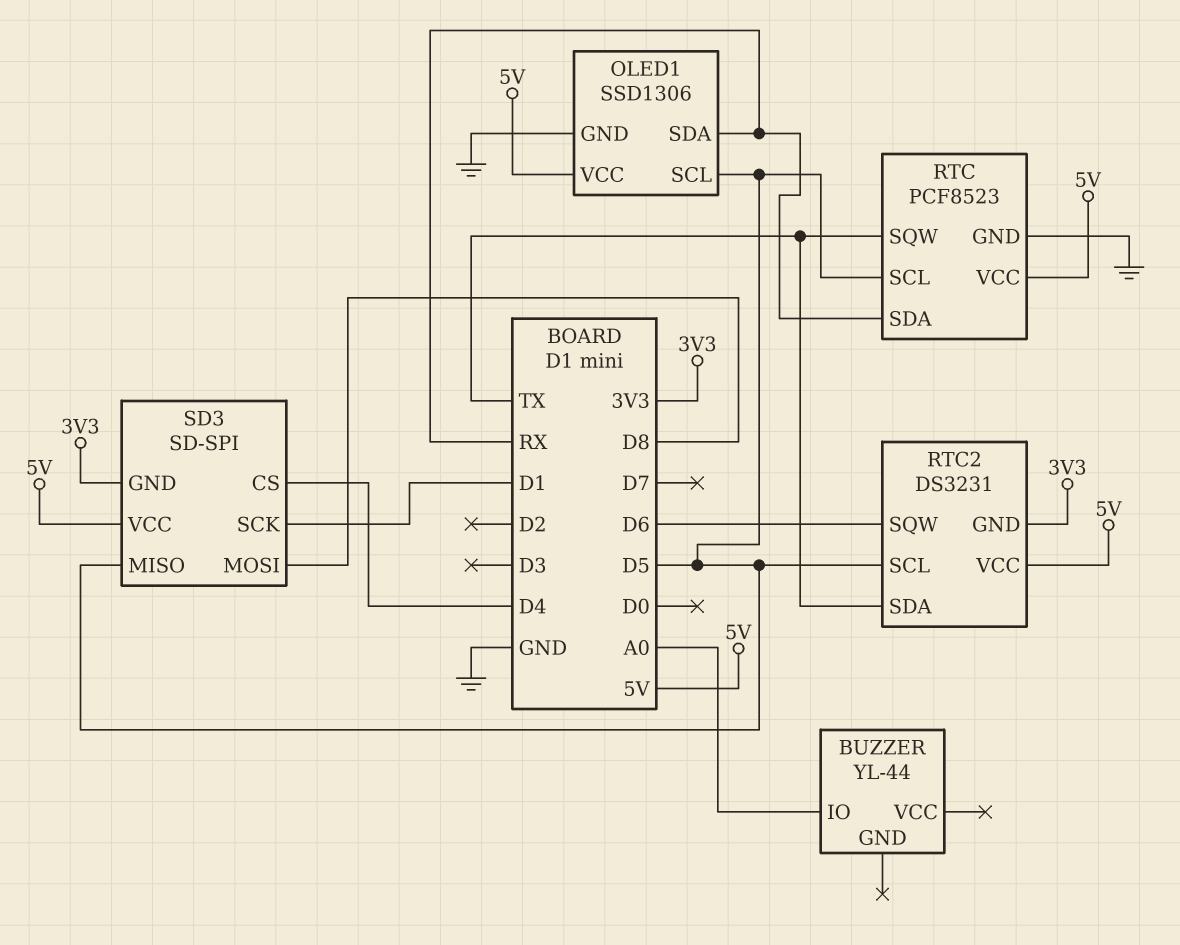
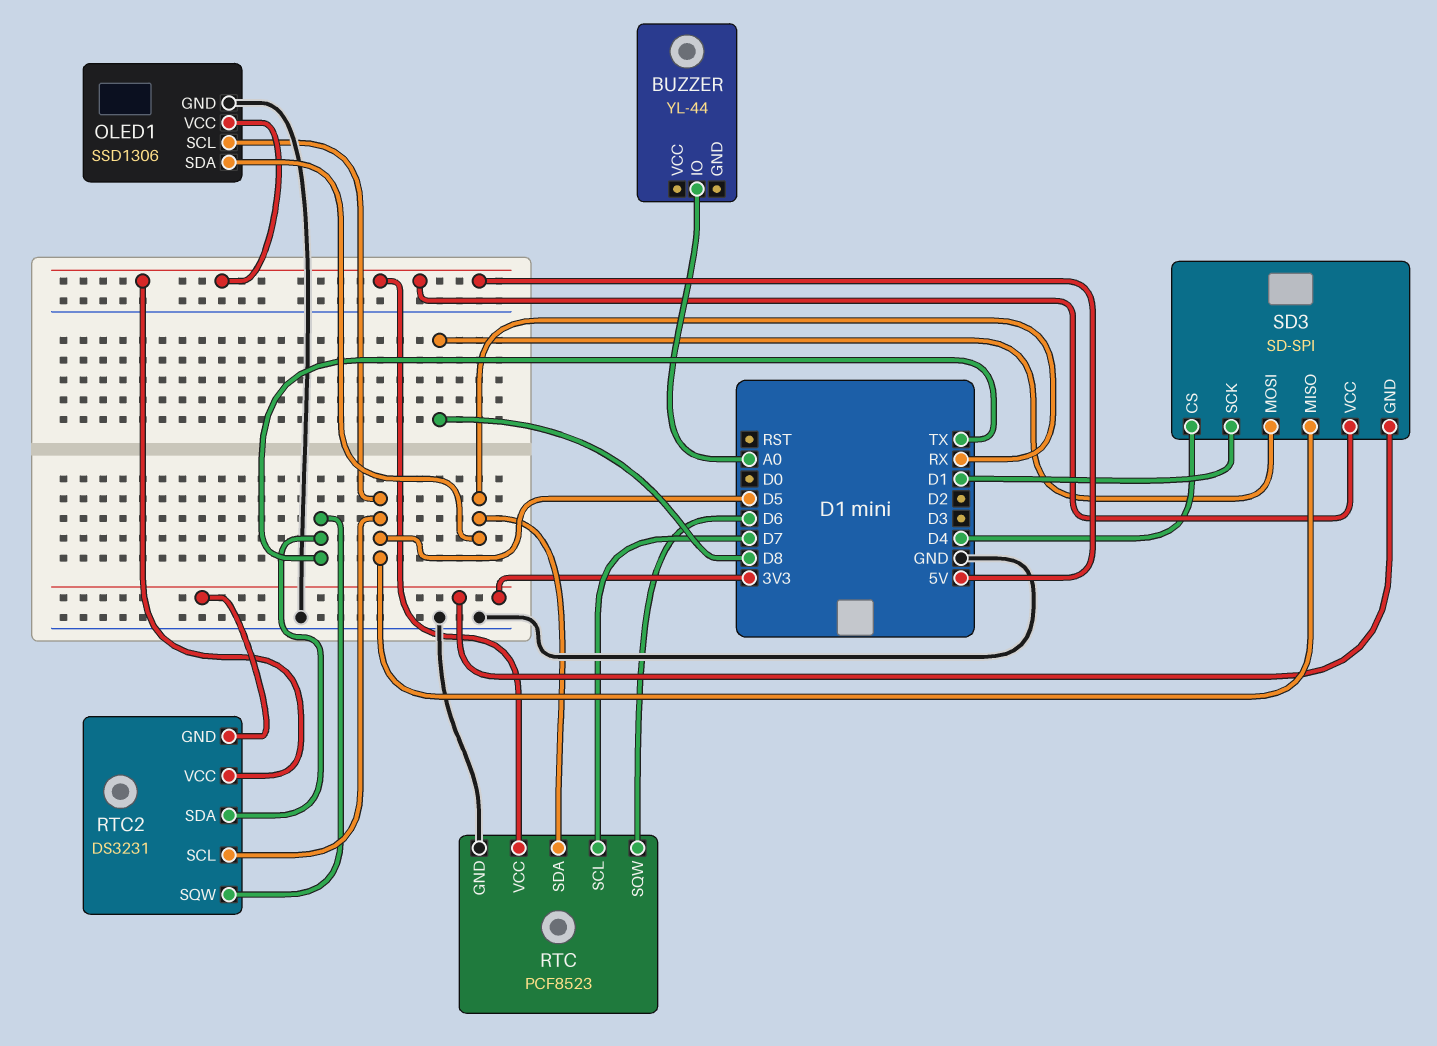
RTC pin SCL: D5 -> D7
RTC pin SQW: TX -> D6
RTC2 pin SQW: D6 -> TX

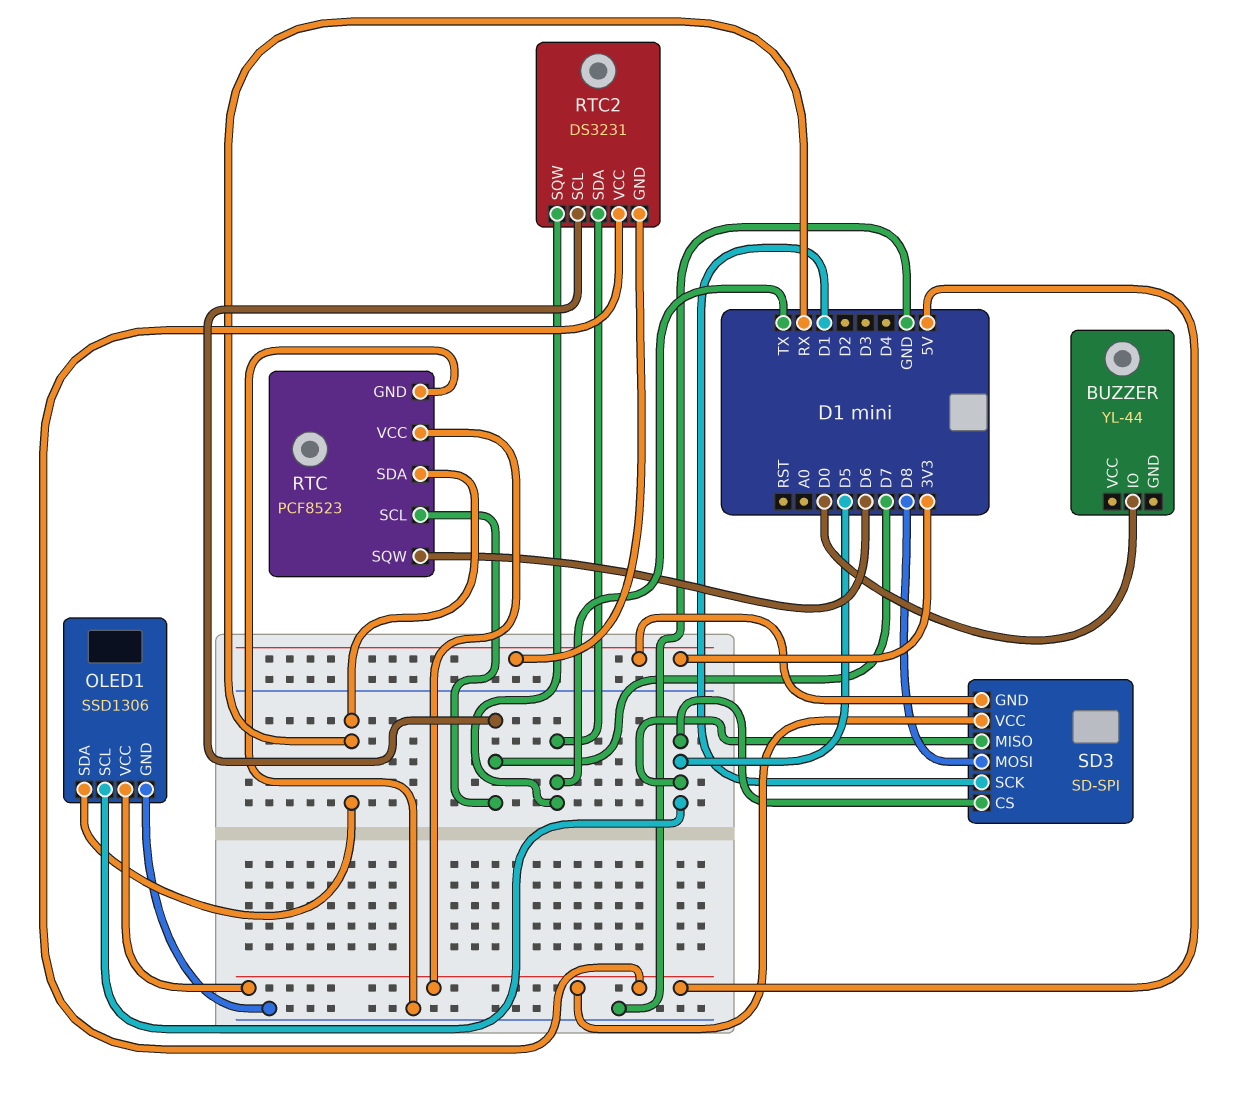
BUZZER pin IO: A0 -> D0
RTC2 pin SCL: D5 -> D7
SD3 pin CS: D4 -> D5

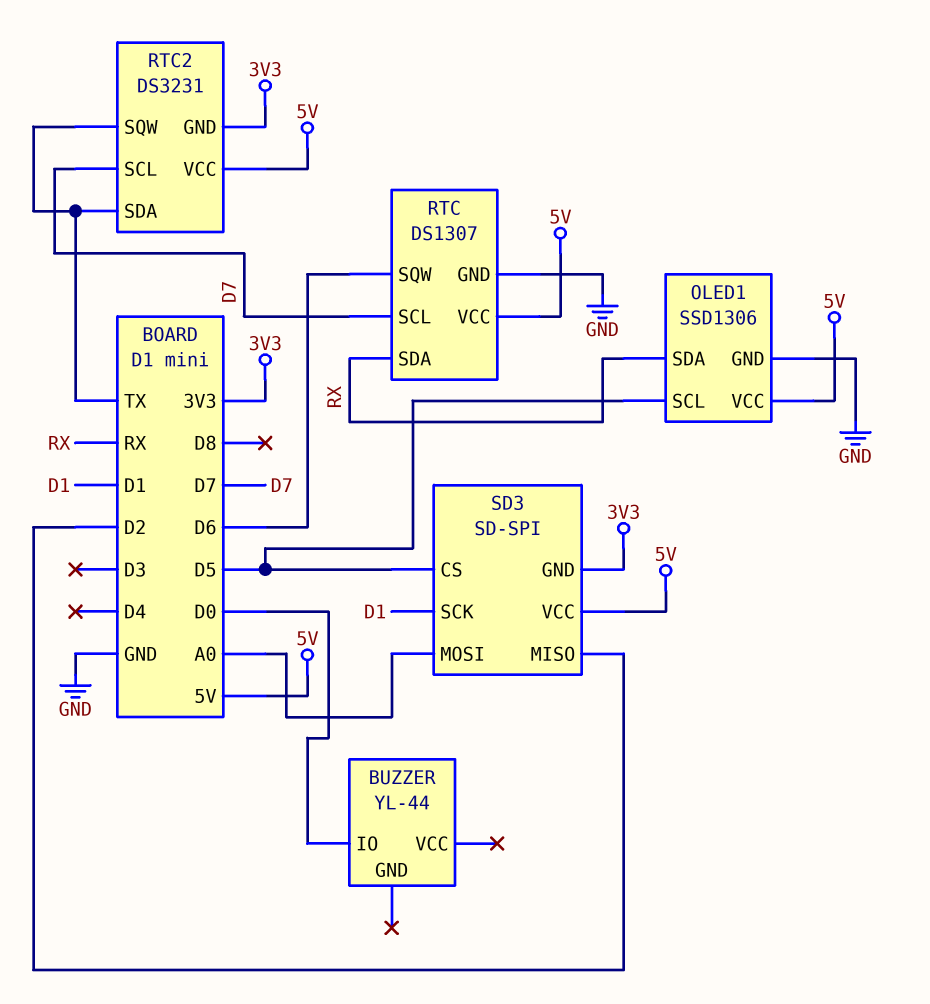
RTC: PCF8523 -> DS1307
SD3 pin MISO: D5 -> D2
SD3 pin MOSI: D8 -> A0

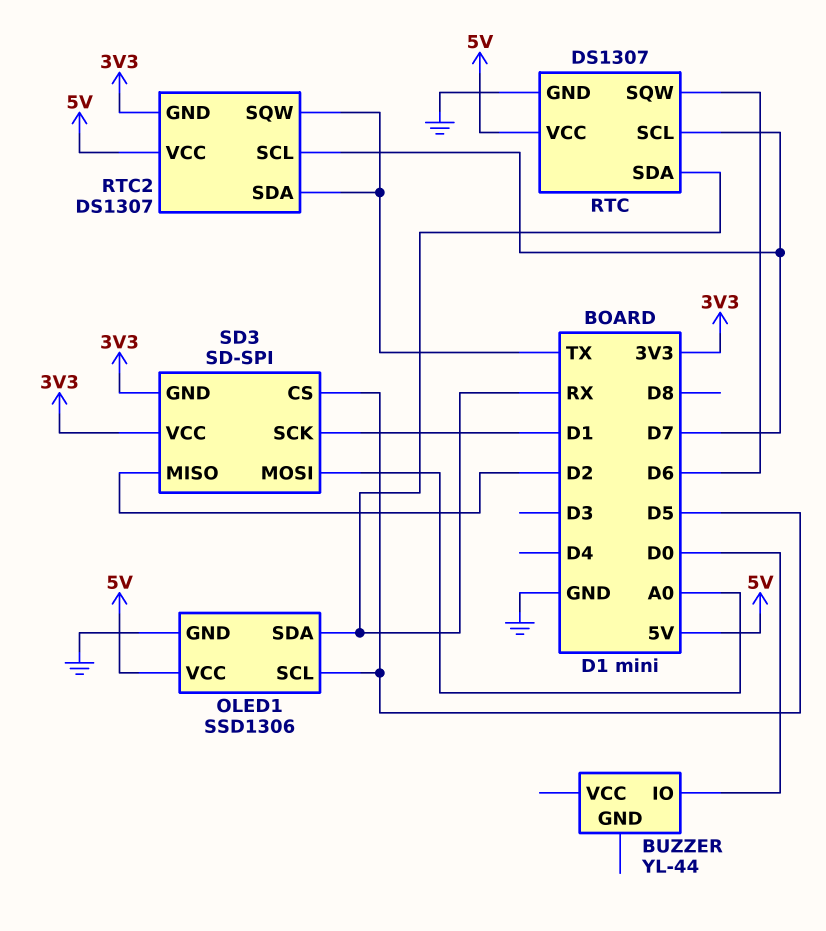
RTC2: DS3231 -> DS1307
SD3 pin VCC: 5V -> 3V3

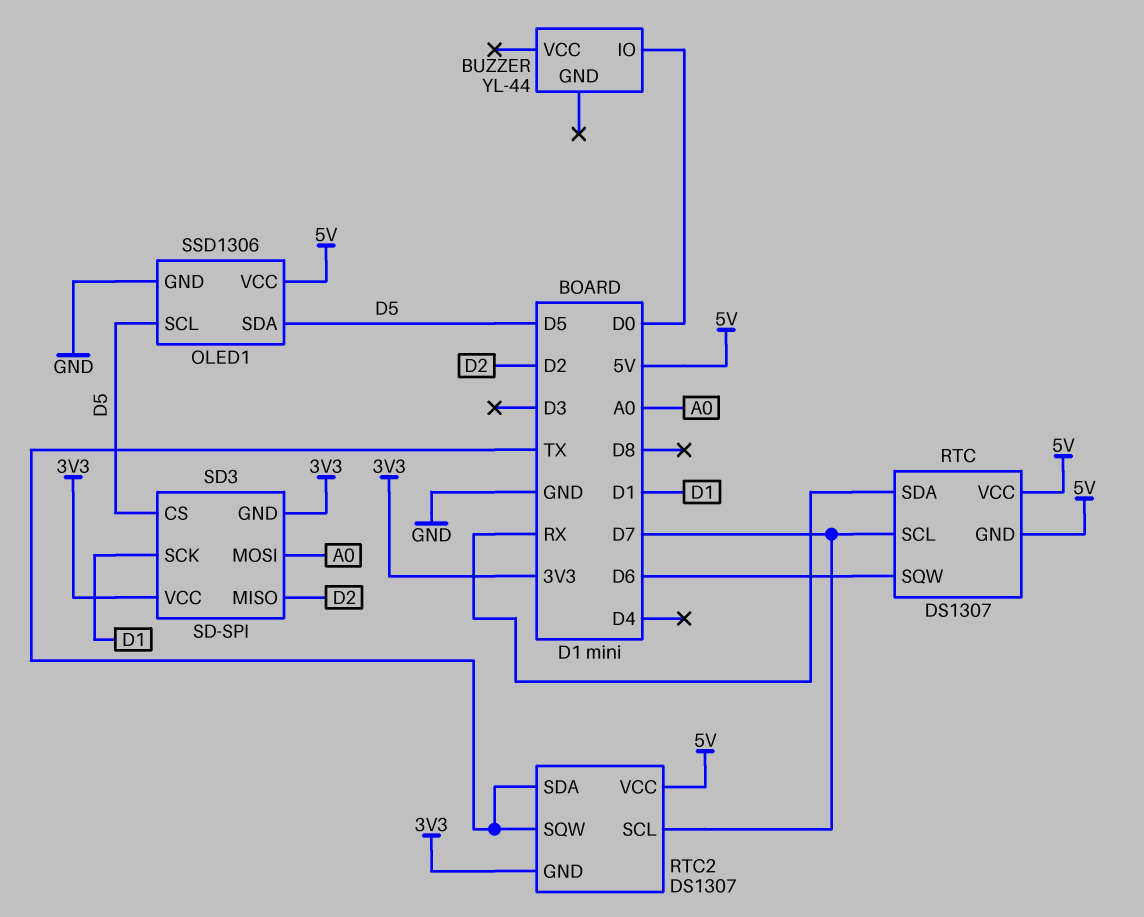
OLED1 pin SDA: RX -> D5
RTC pin GND: GND -> 5V

